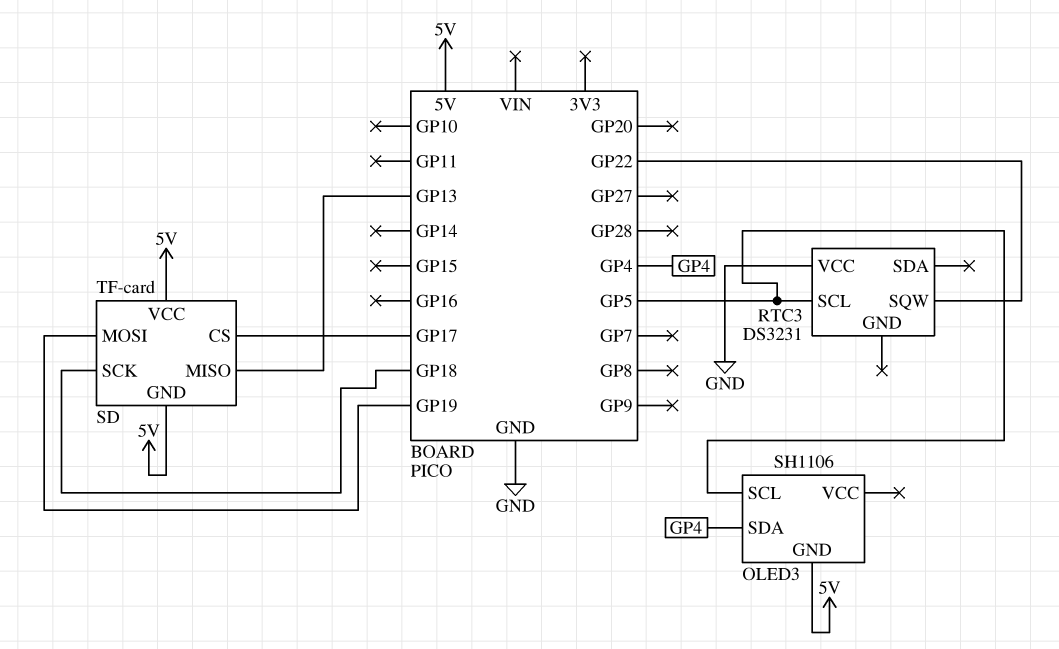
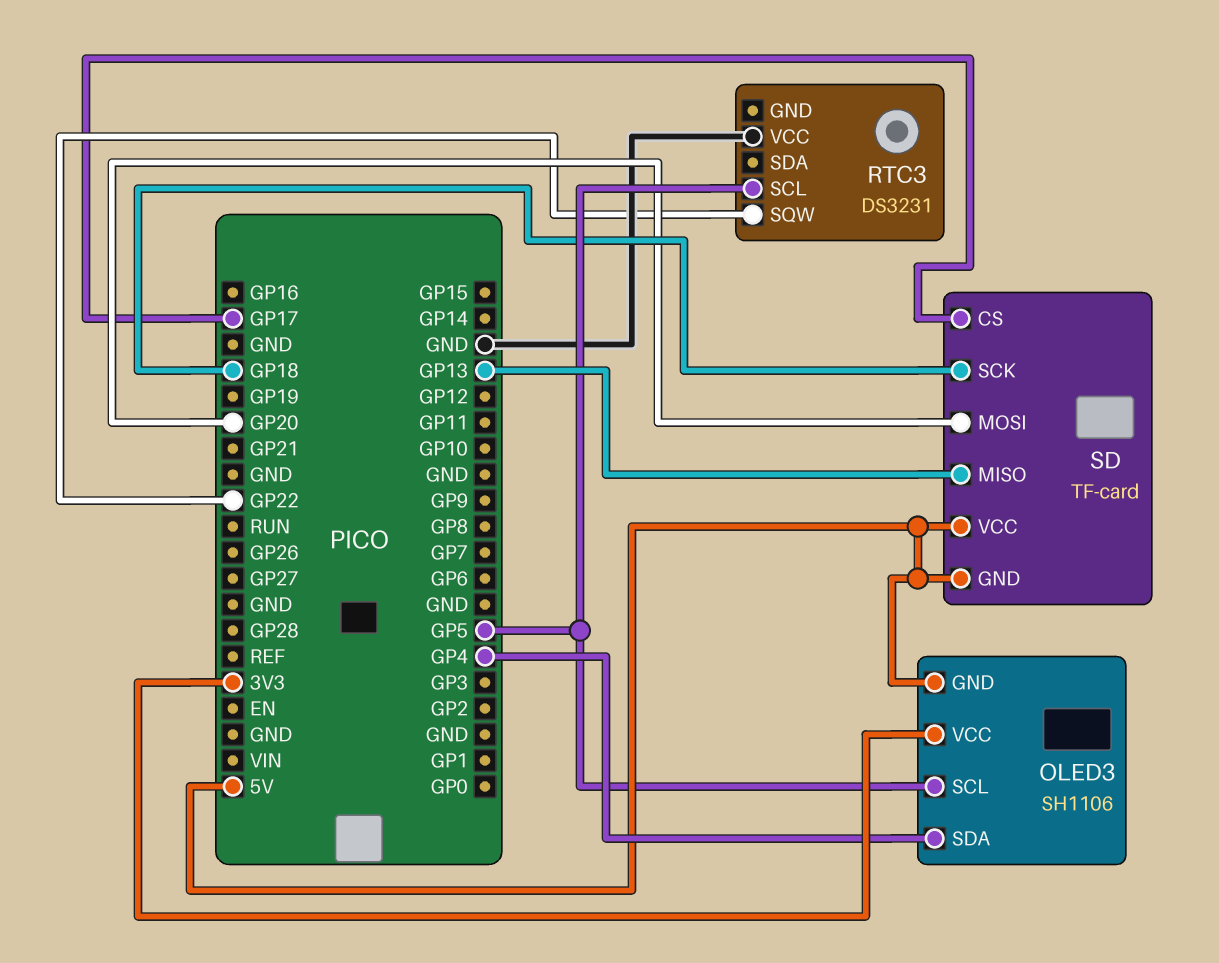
OLED3 pin VCC: none -> 3V3
SD pin MOSI: GP19 -> GP20

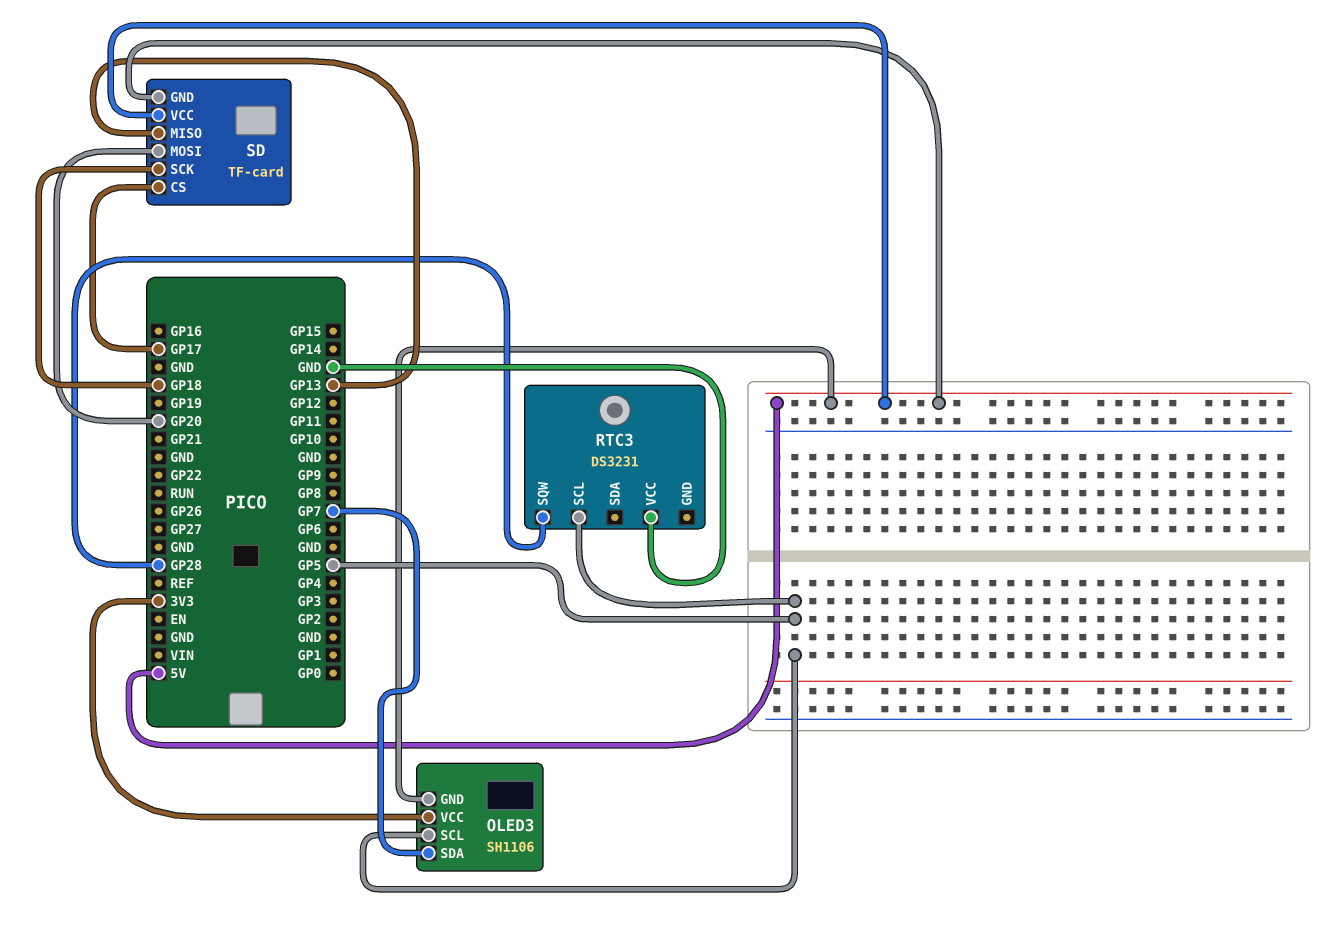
OLED3 pin SDA: GP4 -> GP7
RTC3 pin SQW: GP22 -> GP28

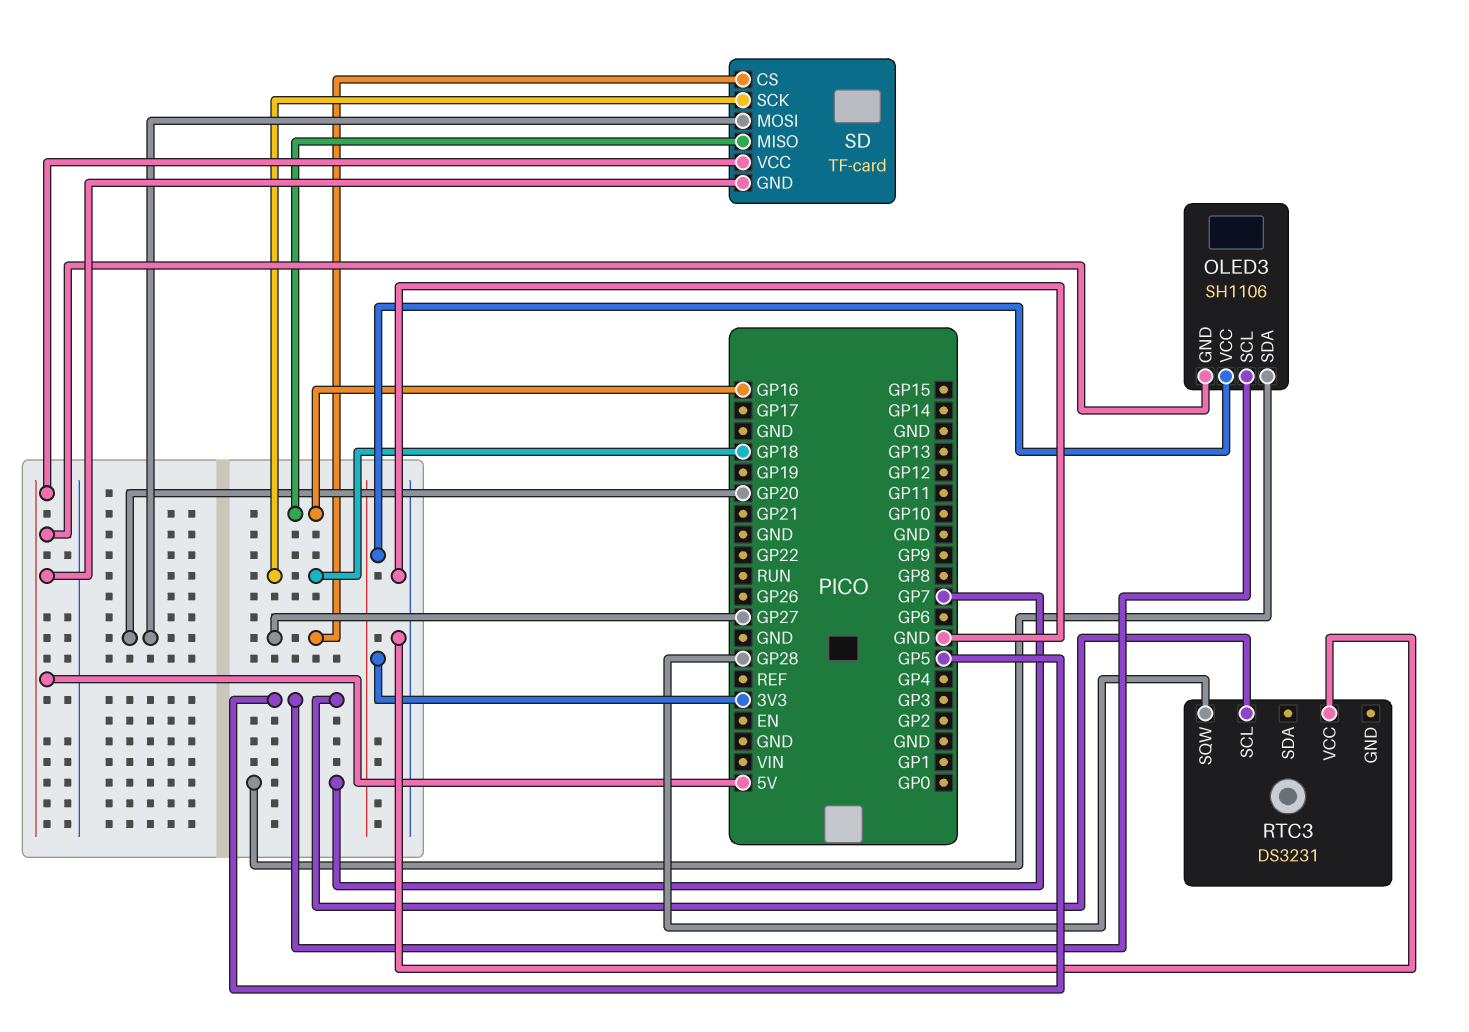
SD pin CS: GP17 -> GP27
SD pin MISO: GP13 -> GP16

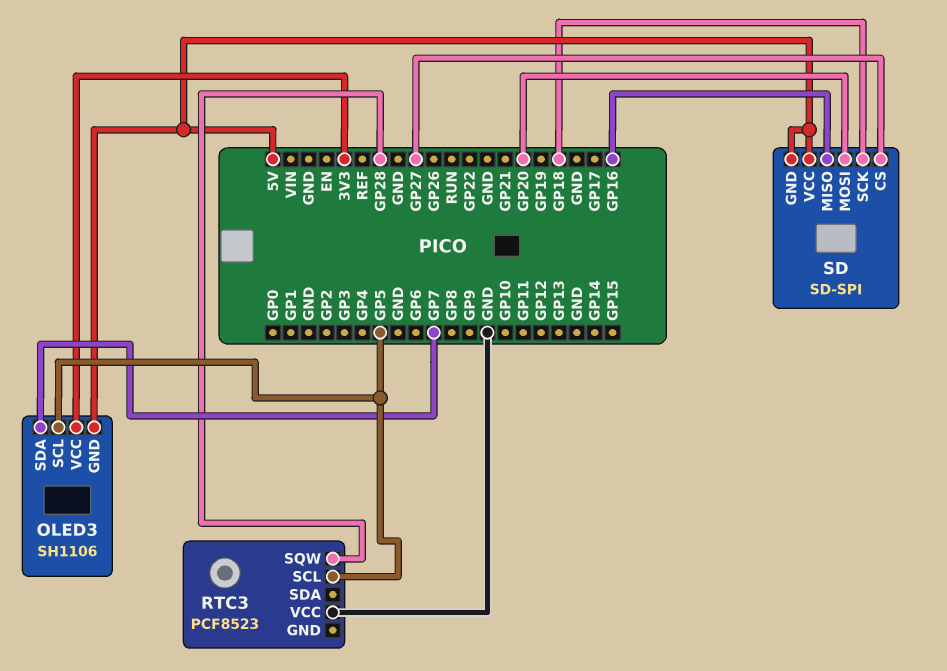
RTC3: DS3231 -> PCF8523
SD: TF-card -> SD-SPI

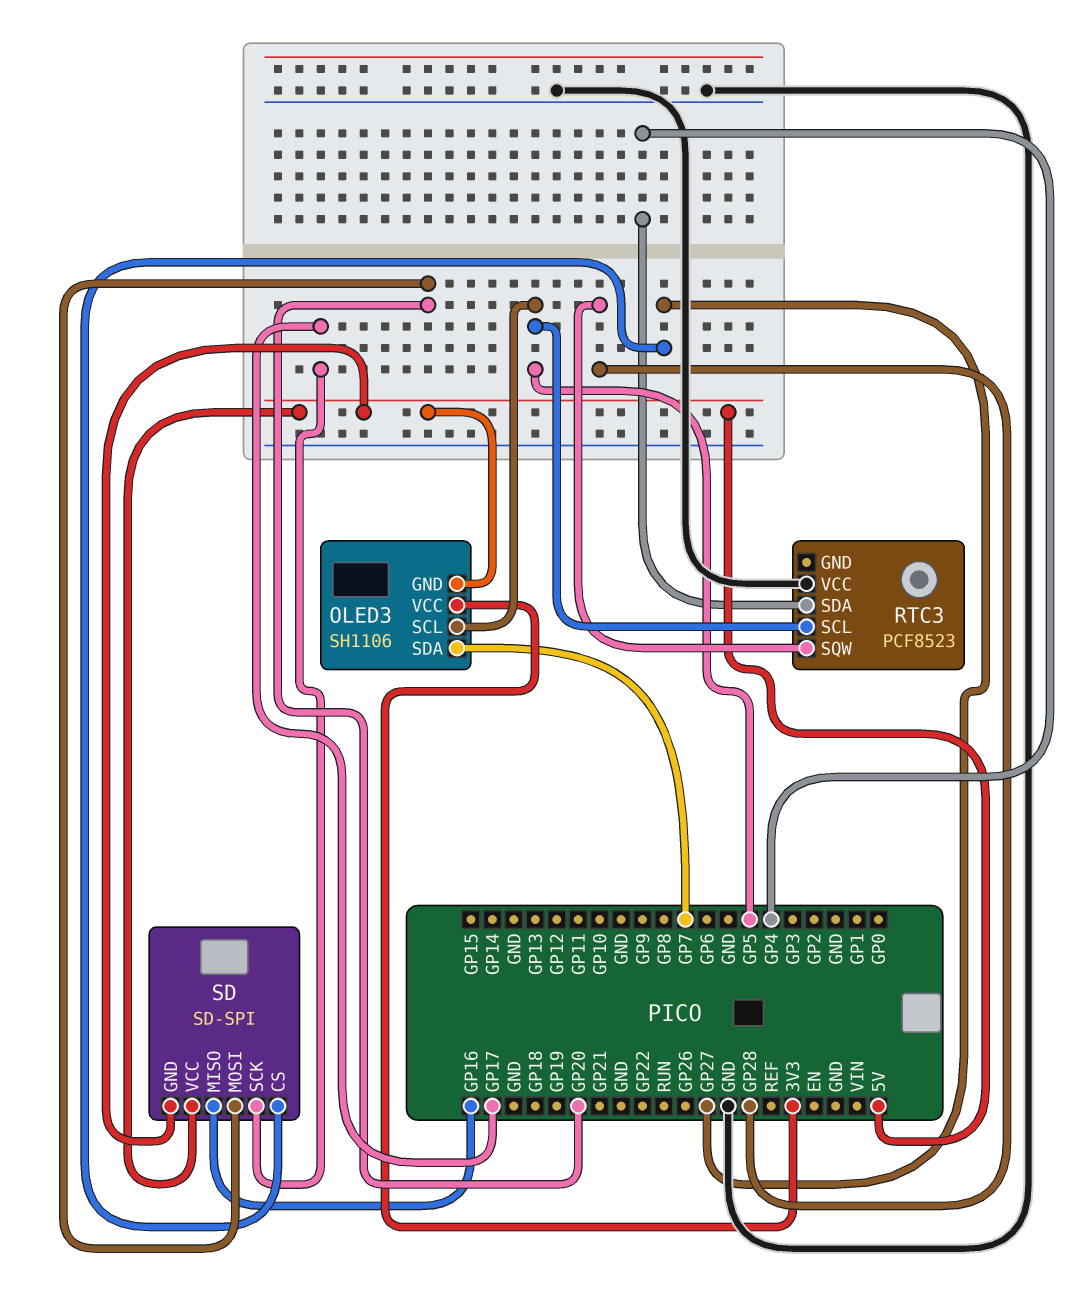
RTC3 pin SDA: none -> GP4
SD pin SCK: GP18 -> GP17

